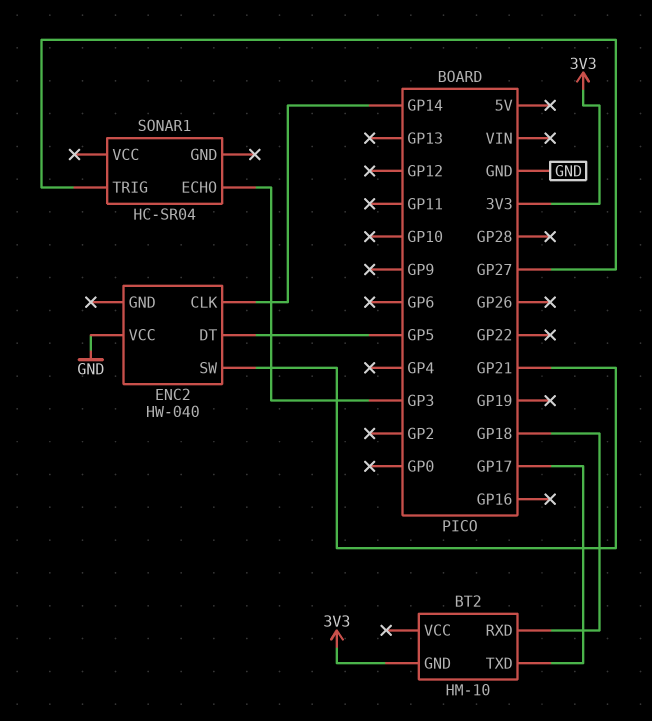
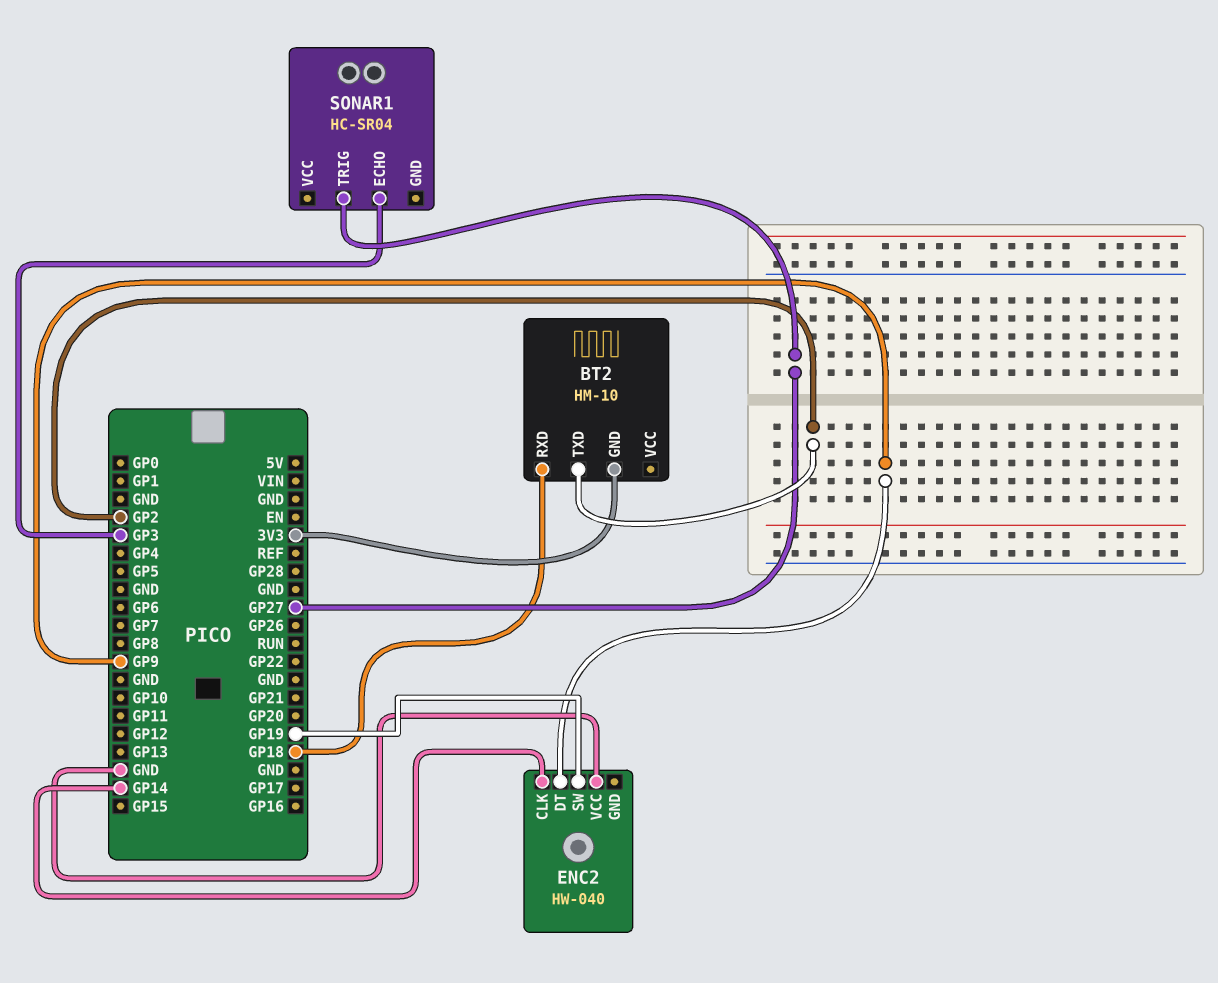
BT2 pin TXD: GP17 -> GP2
ENC2 pin DT: GP5 -> GP9
ENC2 pin SW: GP21 -> GP19

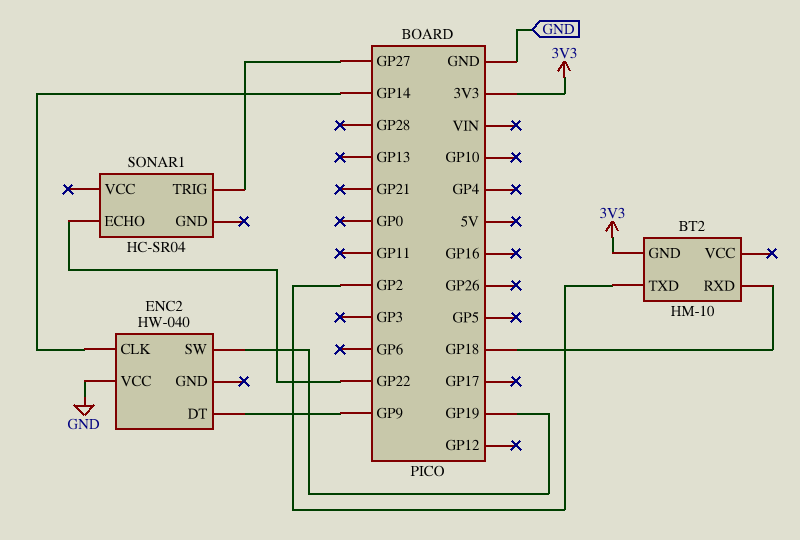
SONAR1 pin ECHO: GP3 -> GP22

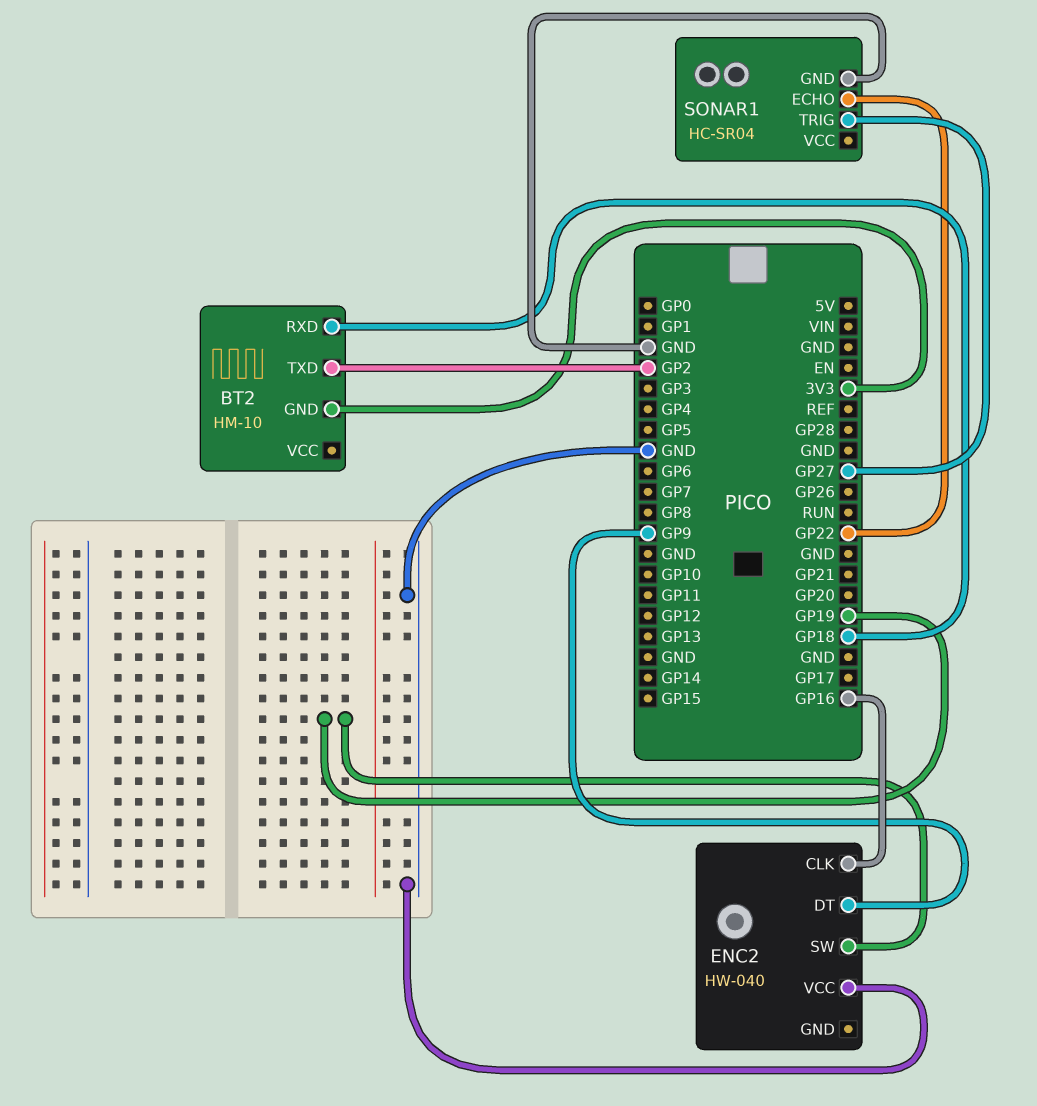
ENC2 pin CLK: GP14 -> GP16
SONAR1 pin GND: none -> GND

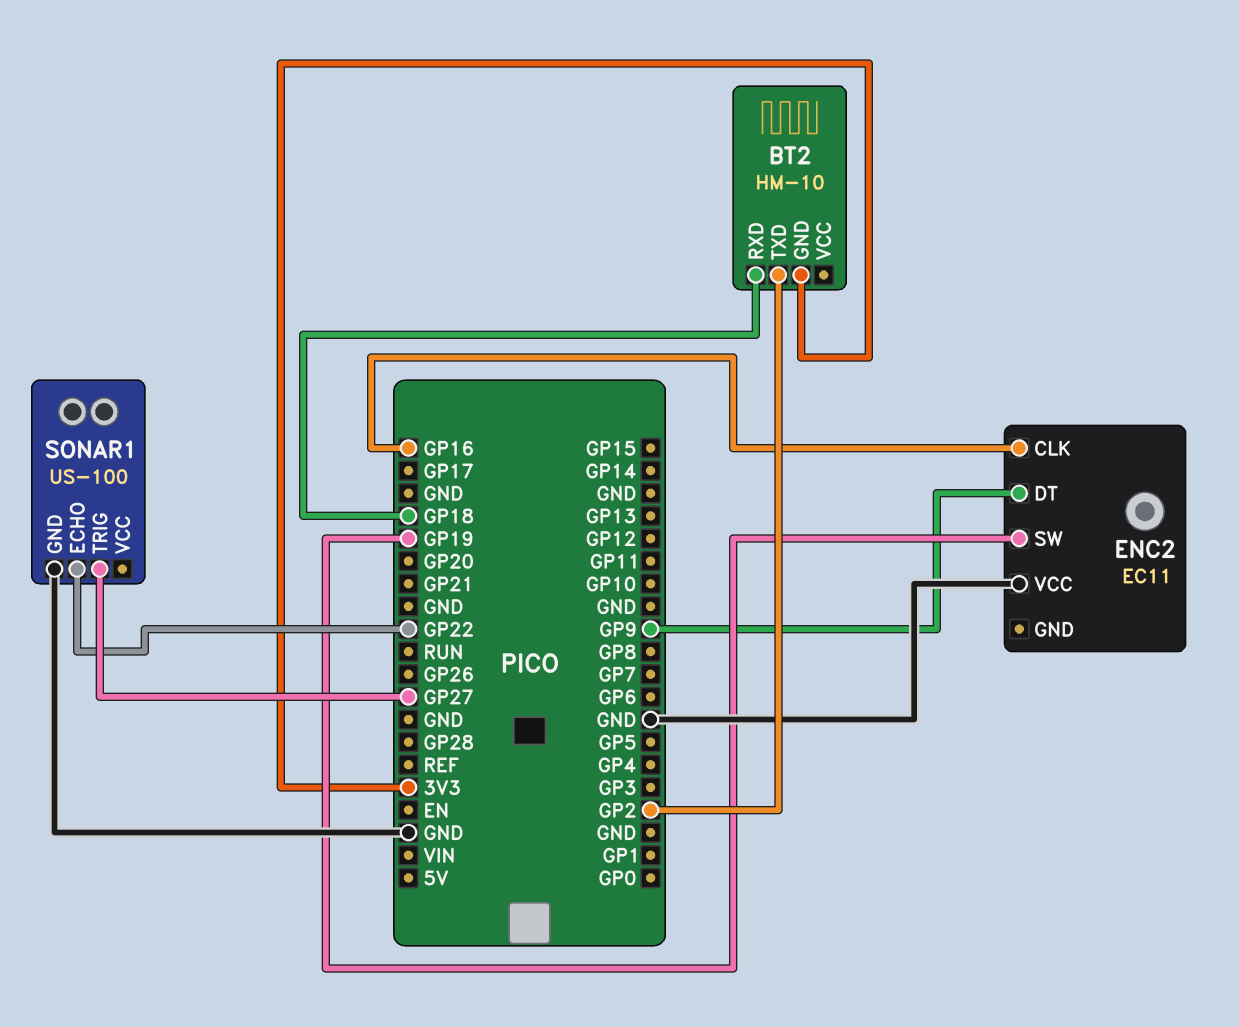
ENC2: HW-040 -> EC11
SONAR1: HC-SR04 -> US-100

